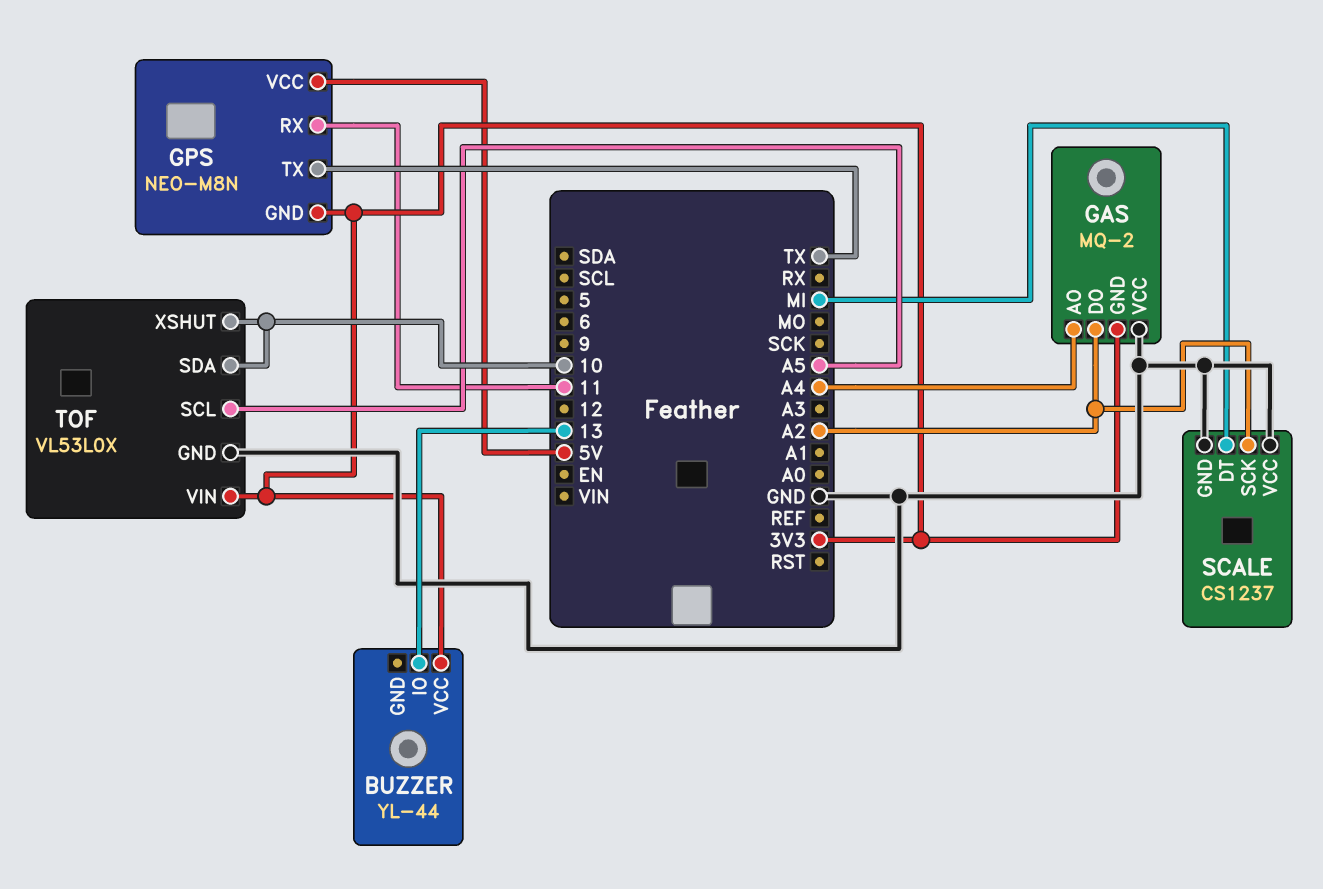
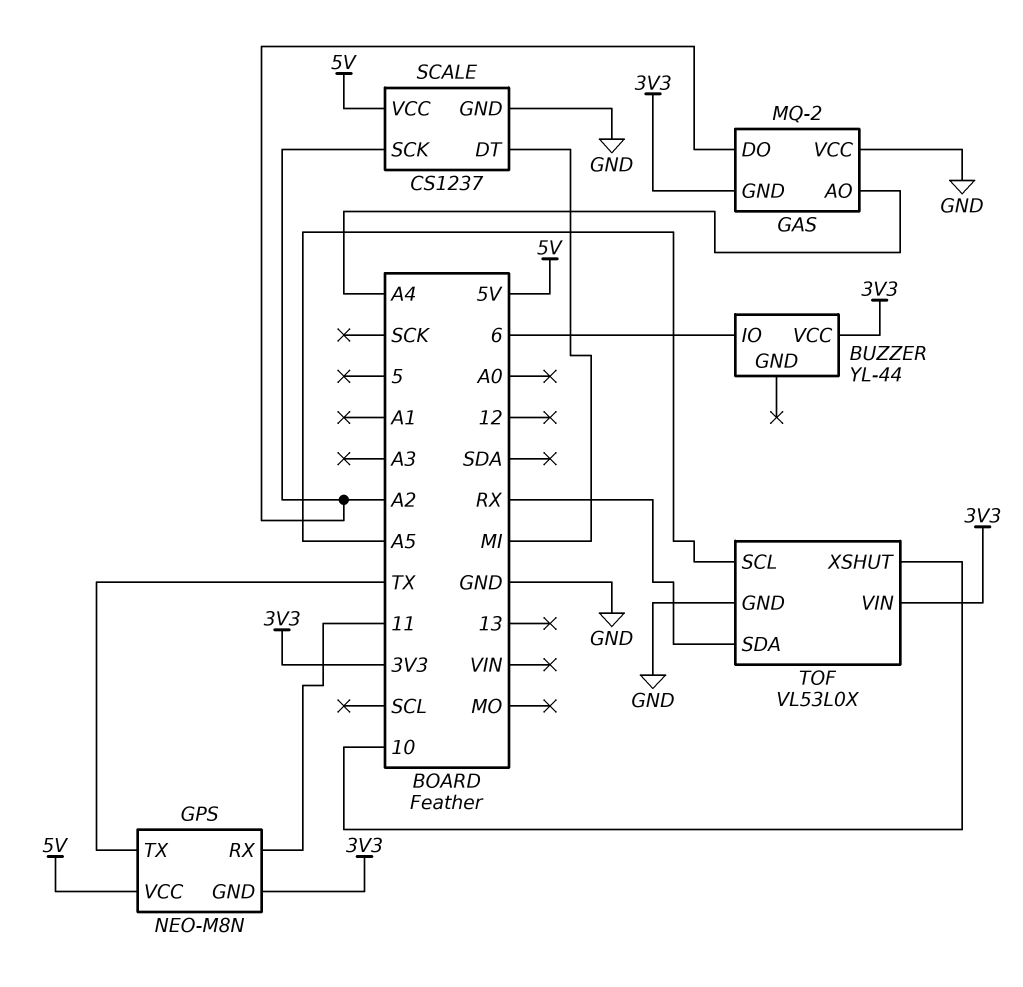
BUZZER pin IO: 13 -> 6
SCALE pin VCC: GND -> 5V
TOF pin SDA: 10 -> RX

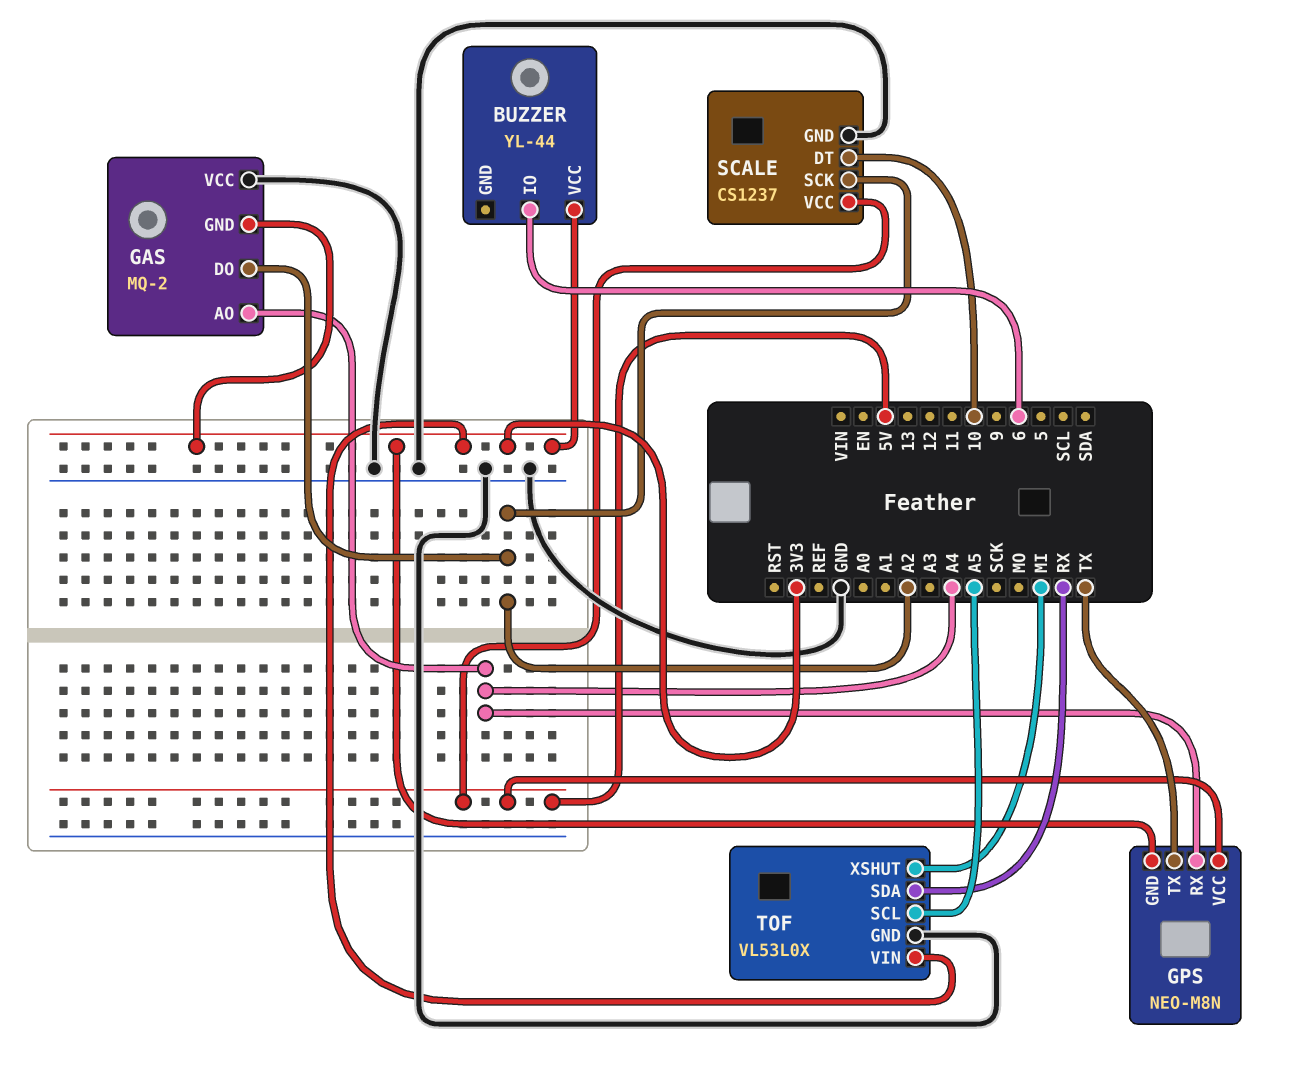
GPS pin RX: 11 -> A4
SCALE pin DT: MI -> 10
TOF pin XSHUT: 10 -> MI

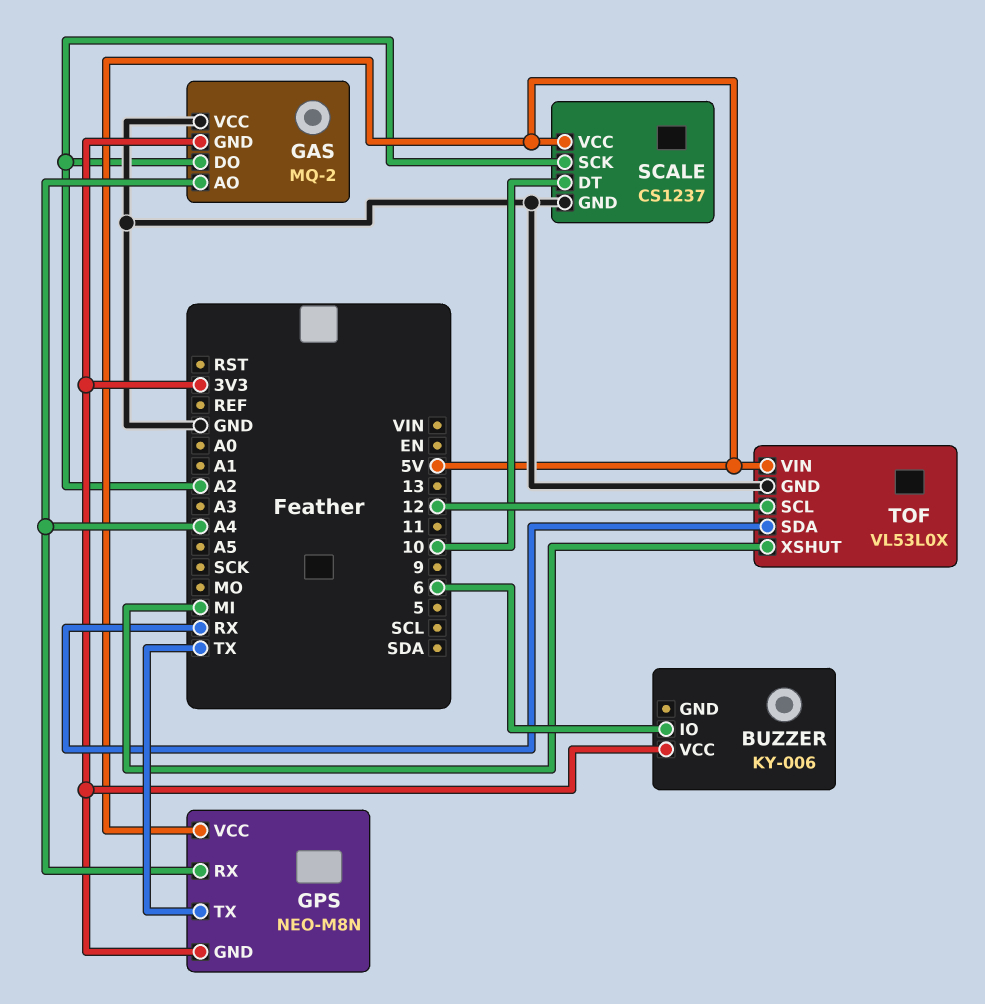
BUZZER: YL-44 -> KY-006
TOF pin SCL: A5 -> 12
TOF pin VIN: 3V3 -> 5V

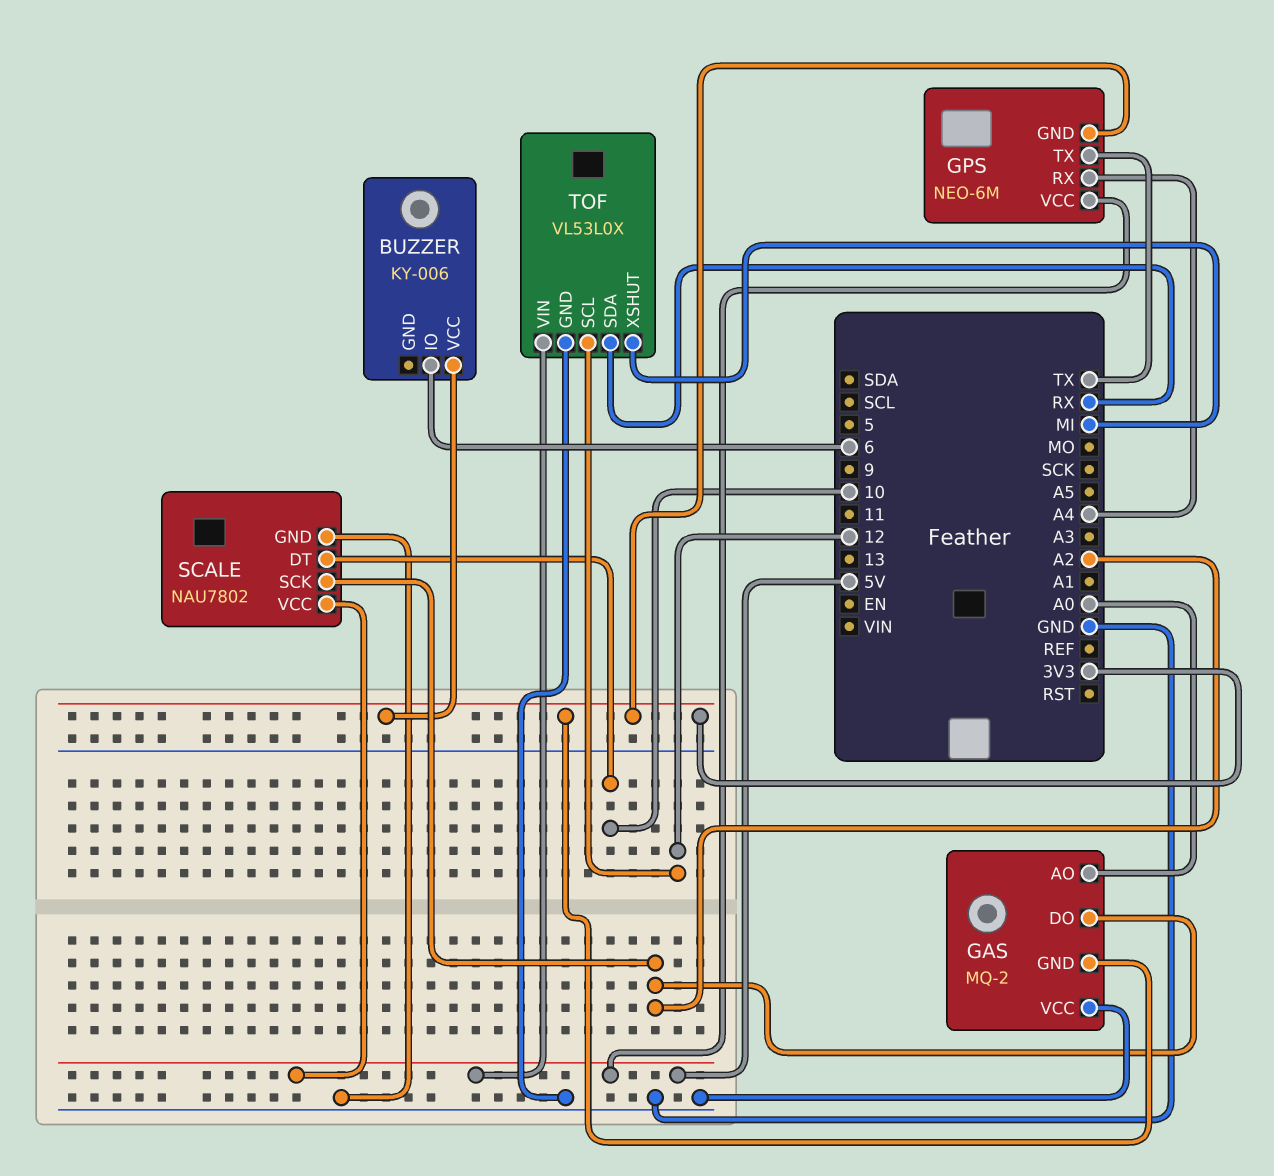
GAS pin AO: A4 -> A0
GPS: NEO-M8N -> NEO-6M
SCALE: CS1237 -> NAU7802

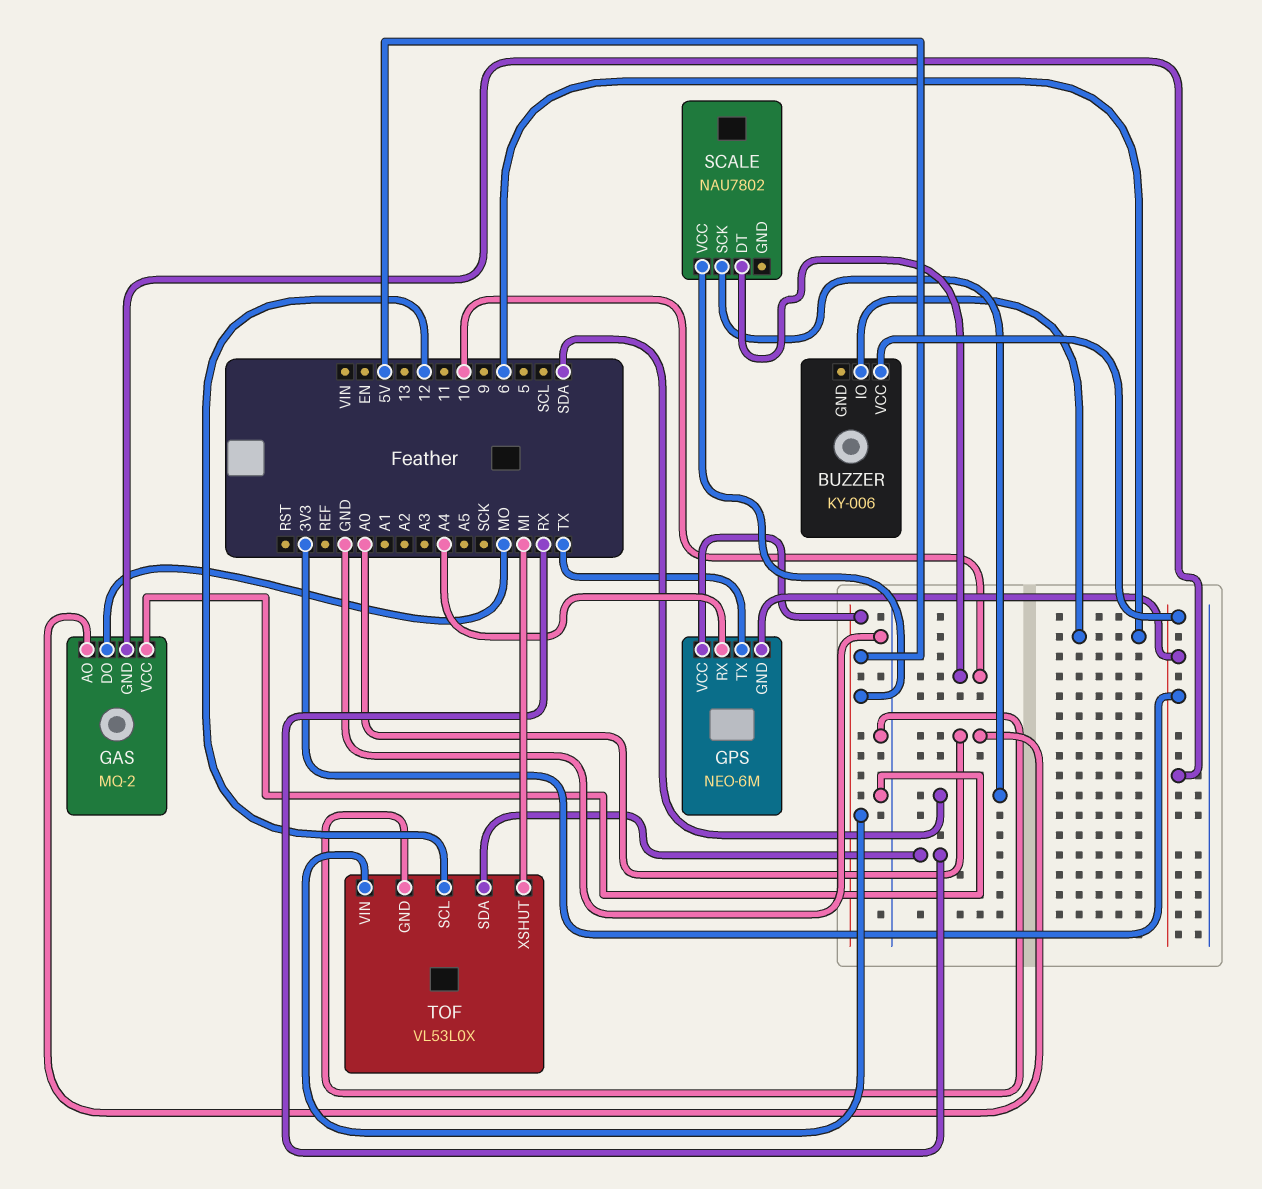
GAS pin DO: A2 -> MO
SCALE pin GND: GND -> none
SCALE pin SCK: A2 -> SDA

